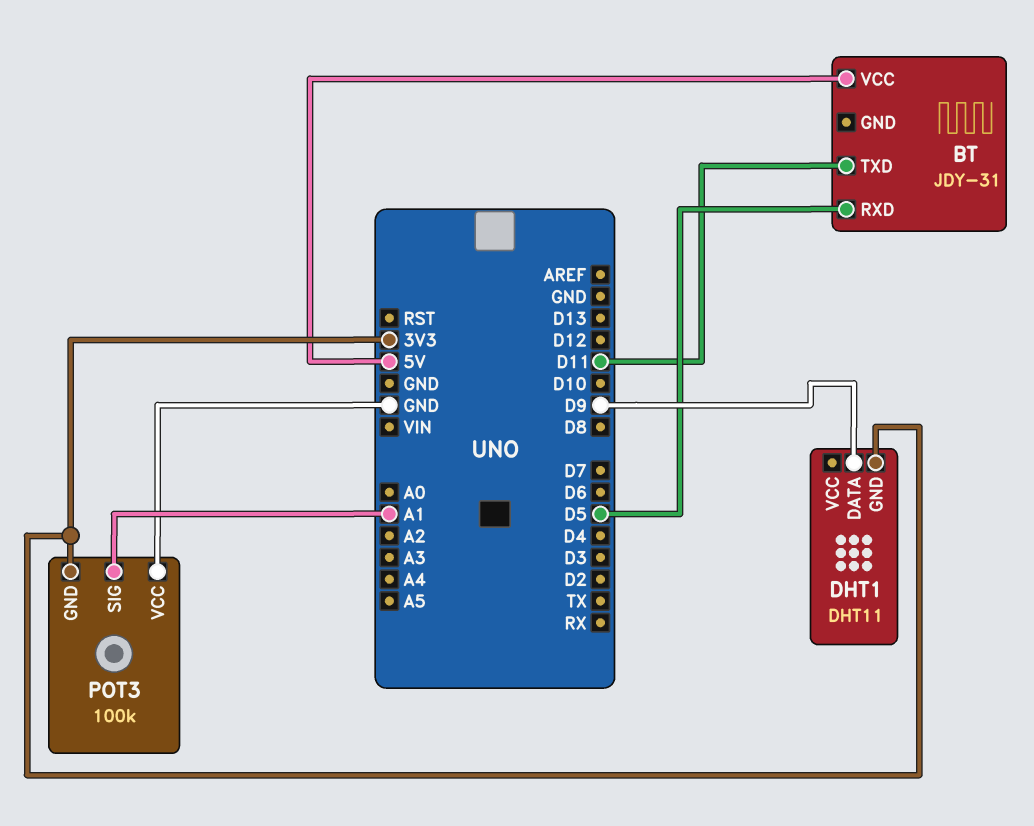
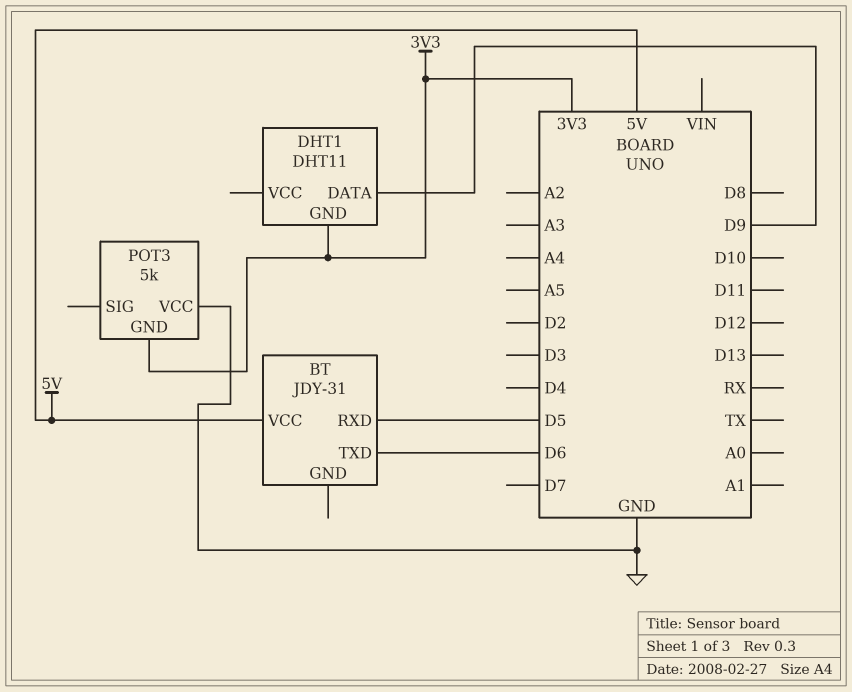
BT pin TXD: D11 -> D6
POT3: 100k -> 5k
POT3 pin SIG: A1 -> none

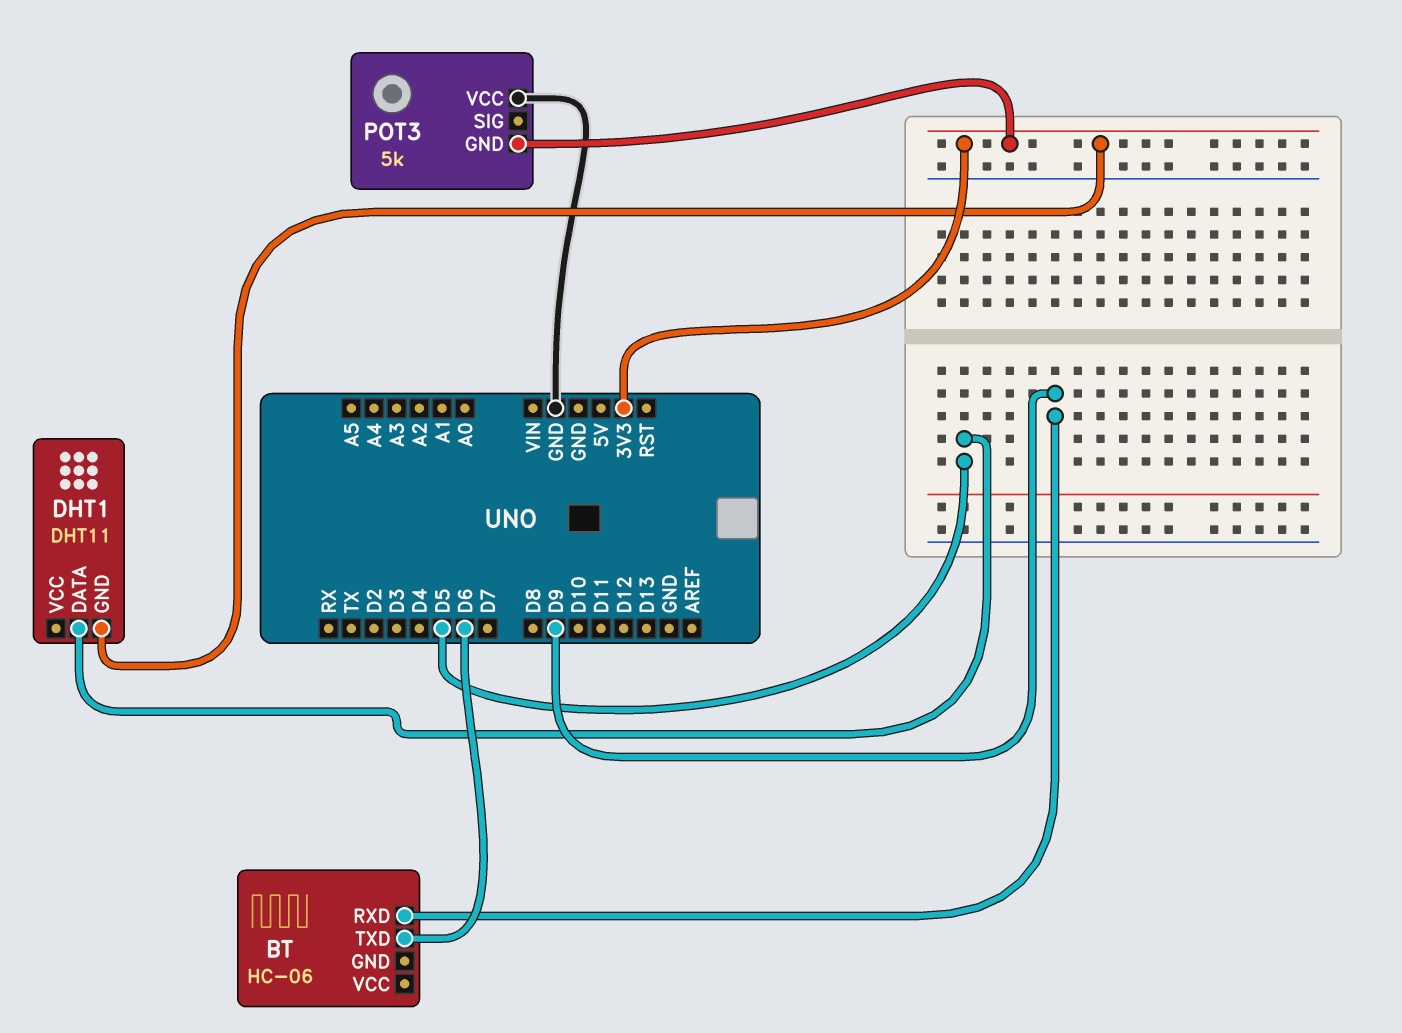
BT: JDY-31 -> HC-06
BT pin RXD: D5 -> D9
BT pin VCC: 5V -> none
DHT1 pin DATA: D9 -> D5

